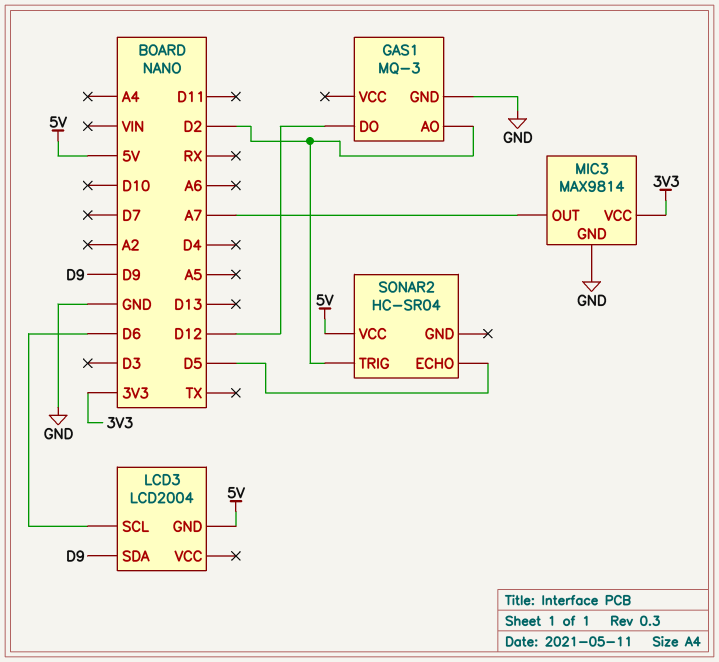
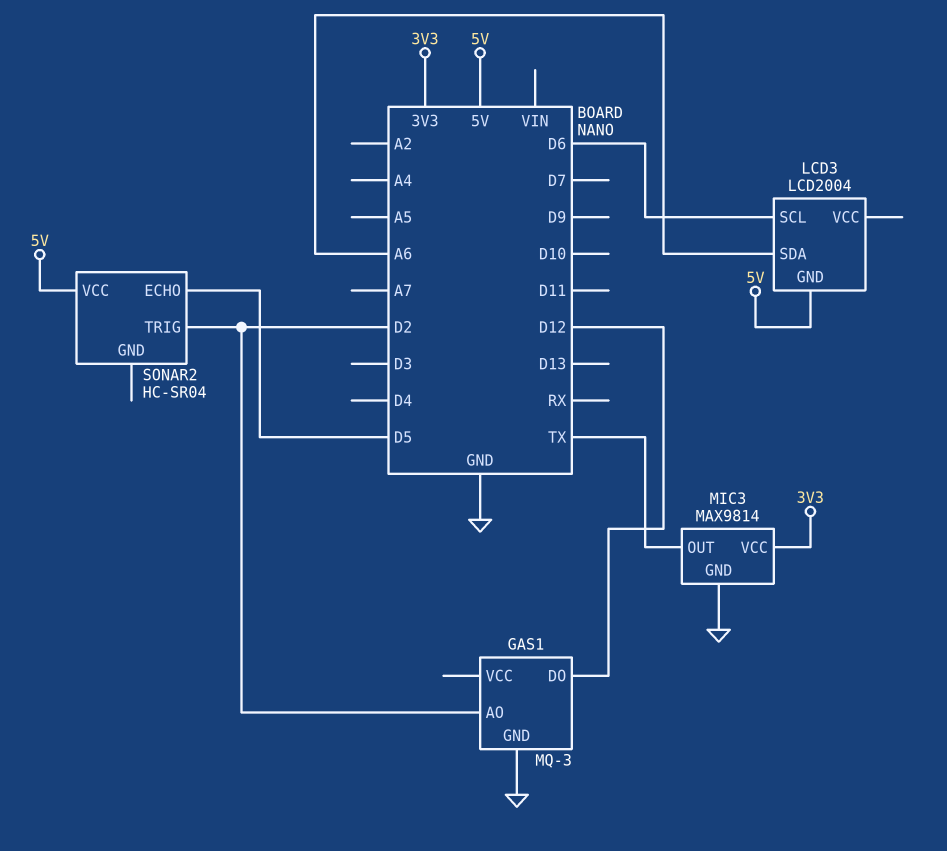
LCD3 pin SDA: D9 -> A6
MIC3 pin OUT: A7 -> TX

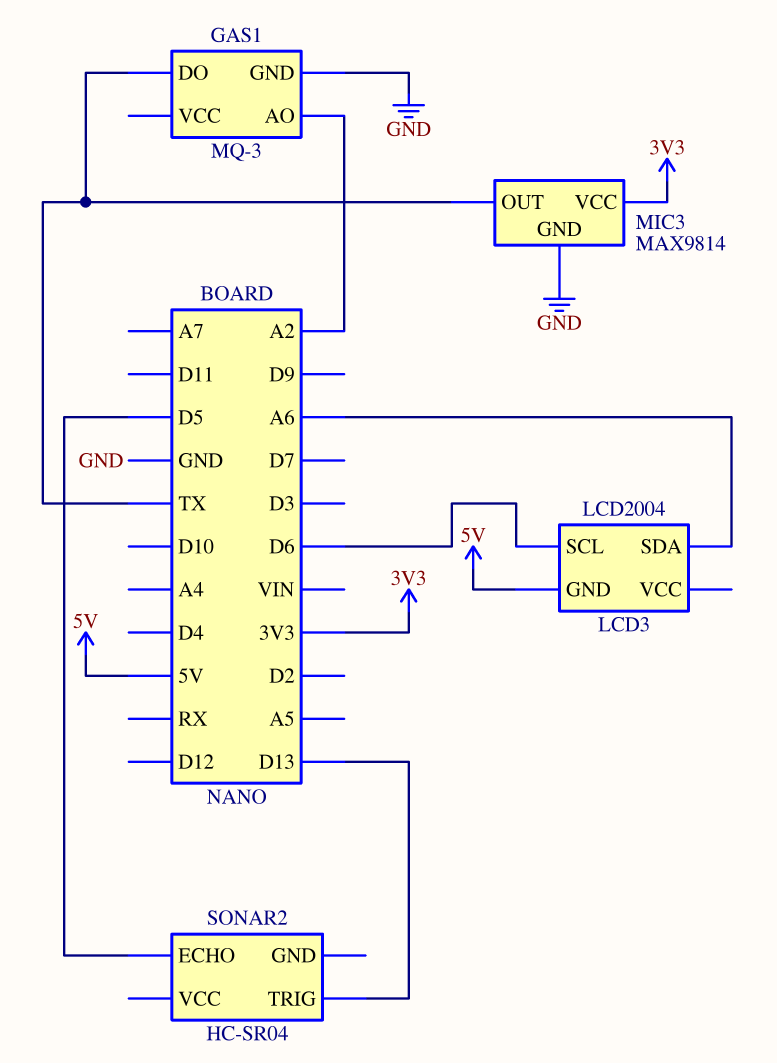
GAS1 pin AO: D2 -> A2
GAS1 pin DO: D12 -> TX
SONAR2 pin TRIG: D2 -> D13
SONAR2 pin VCC: 5V -> none

